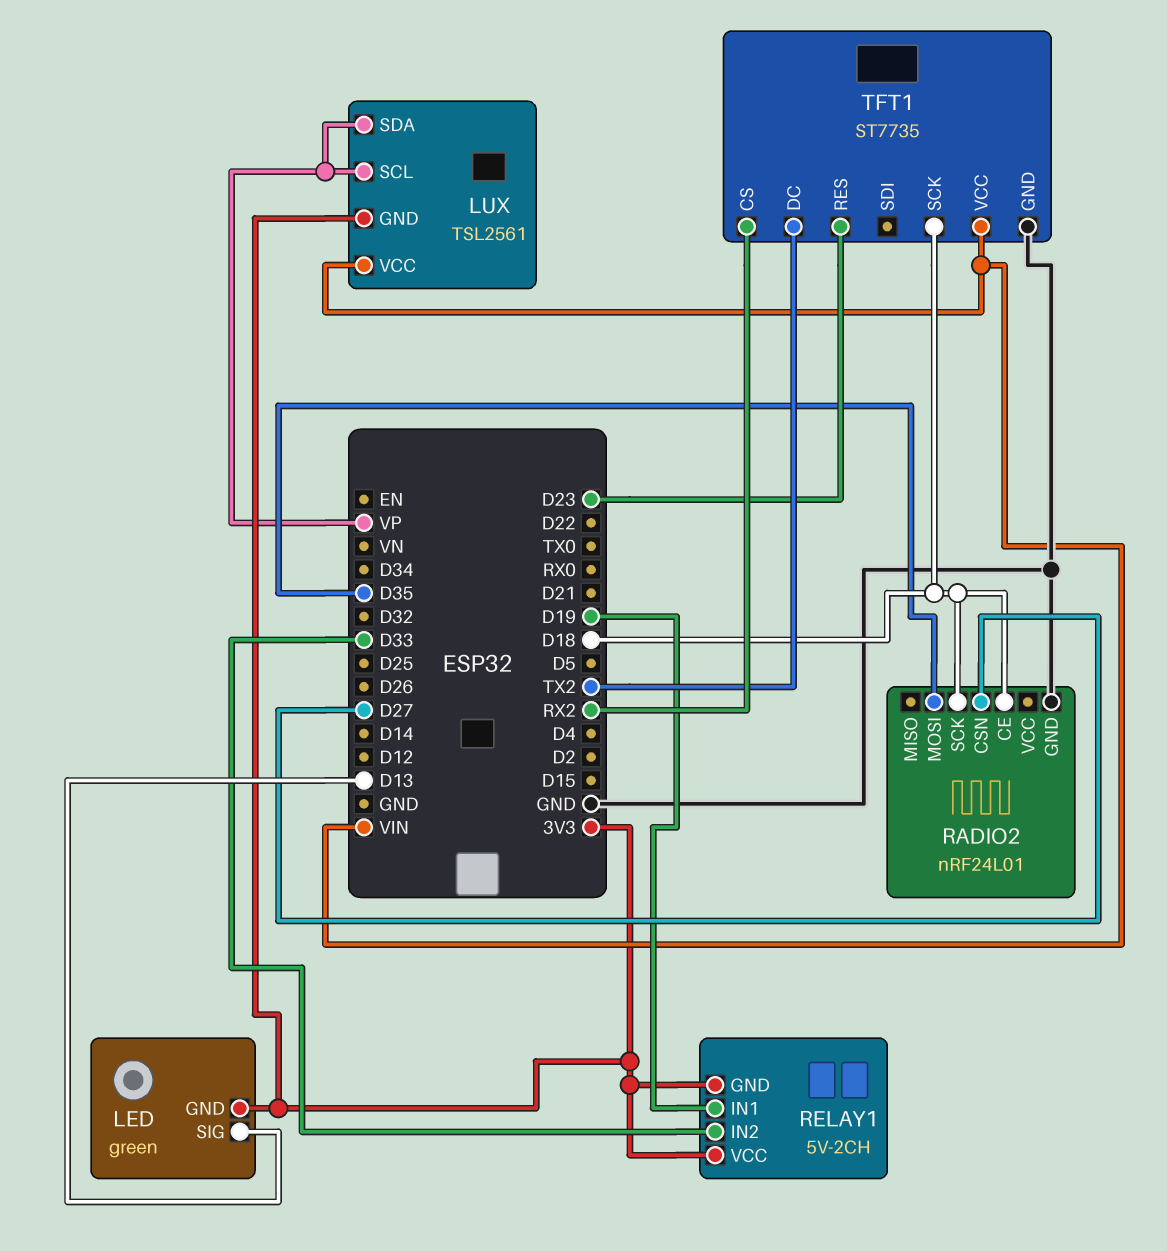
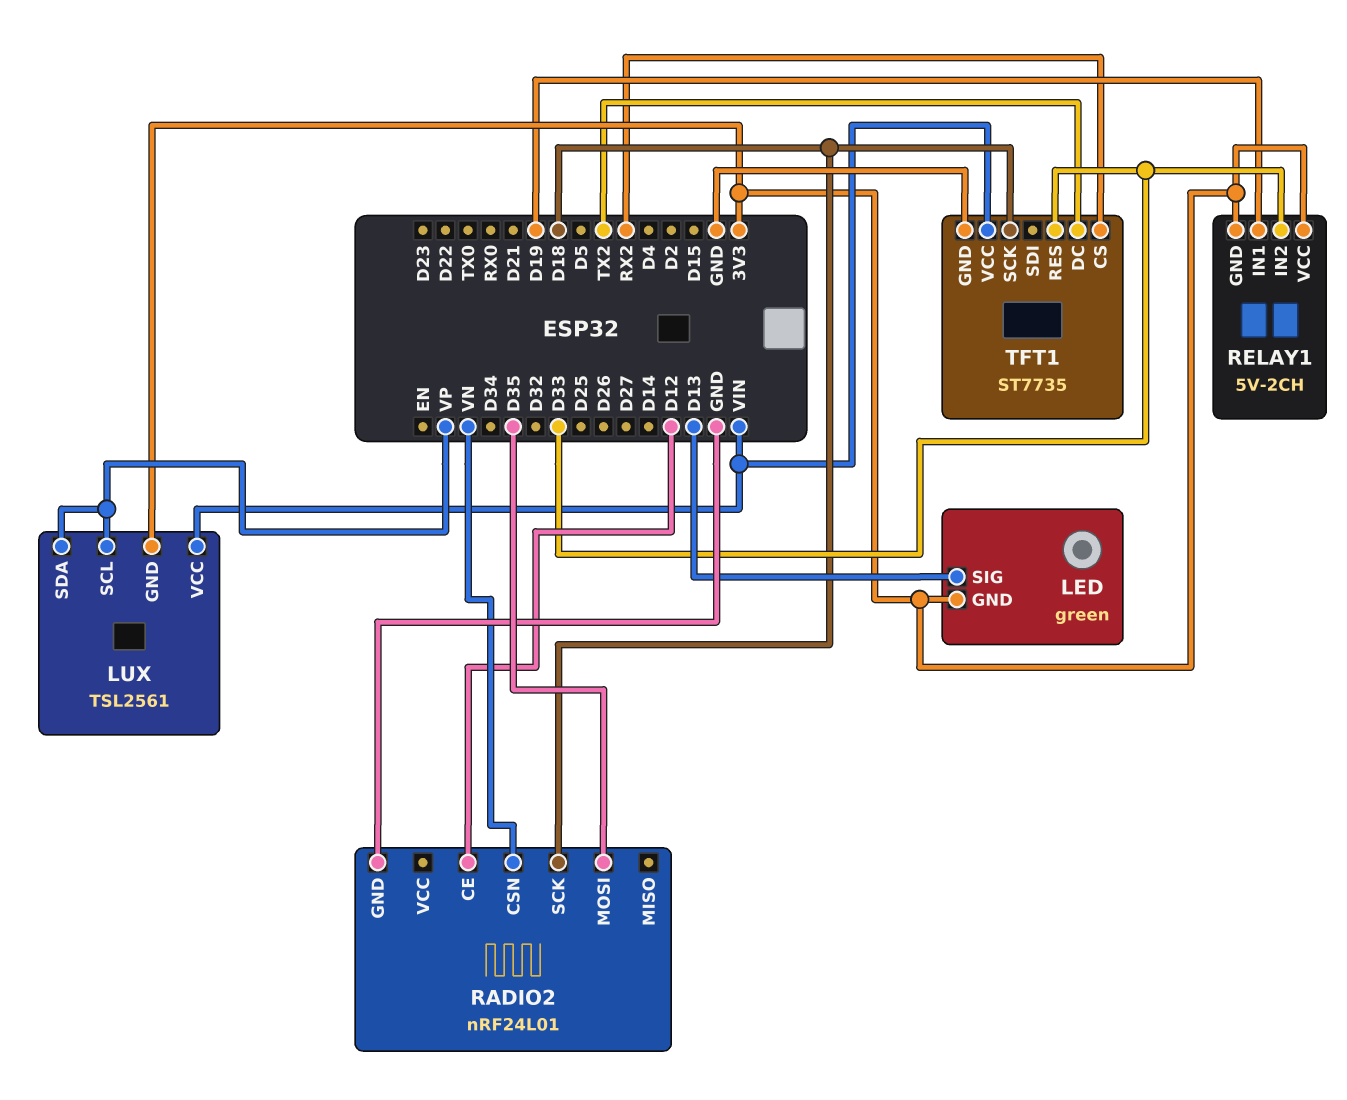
RADIO2 pin CE: D18 -> D12
RADIO2 pin CSN: D27 -> VN
TFT1 pin RES: D23 -> D33

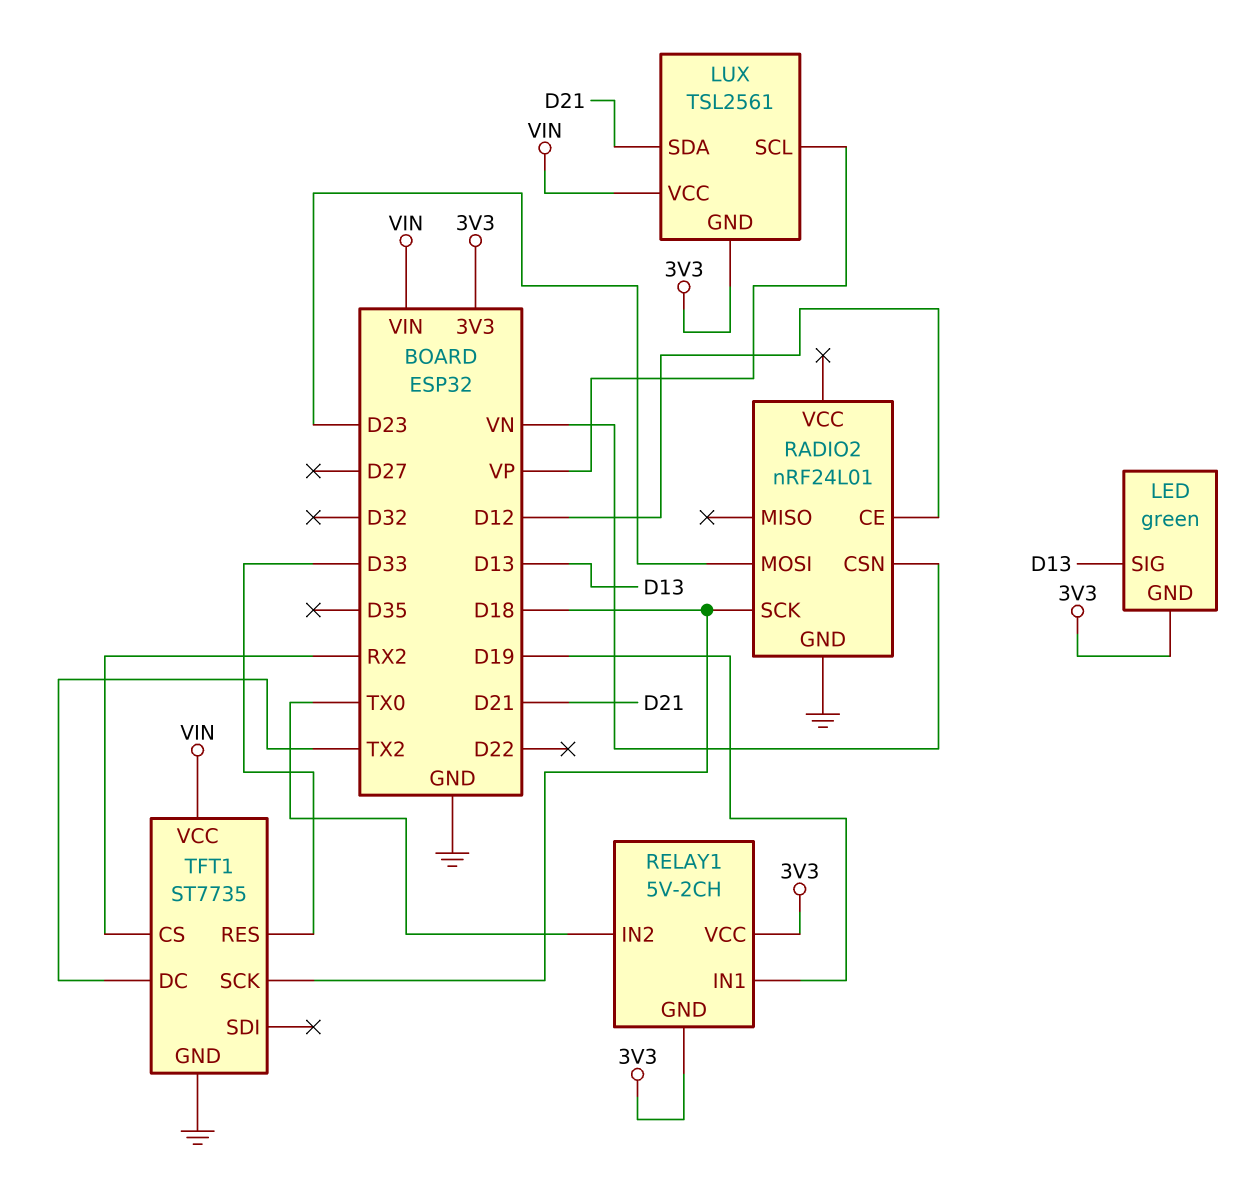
LUX pin SDA: VP -> D21
RADIO2 pin MOSI: D35 -> D23
RELAY1 pin IN2: D33 -> TX0

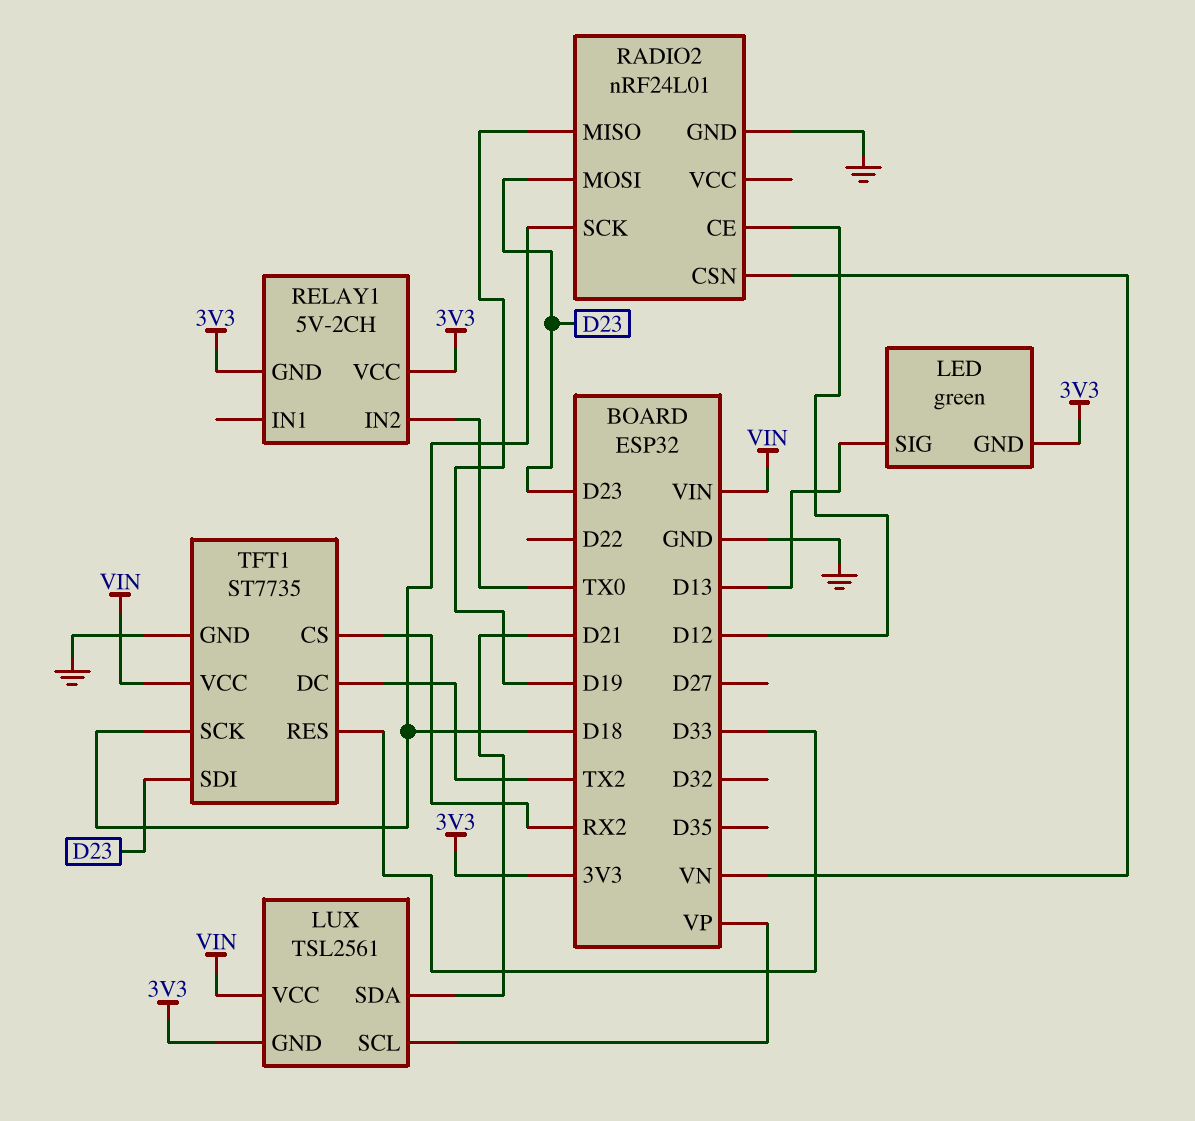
RADIO2 pin MISO: none -> D19
RELAY1 pin IN1: D19 -> none
TFT1 pin SDI: none -> D23

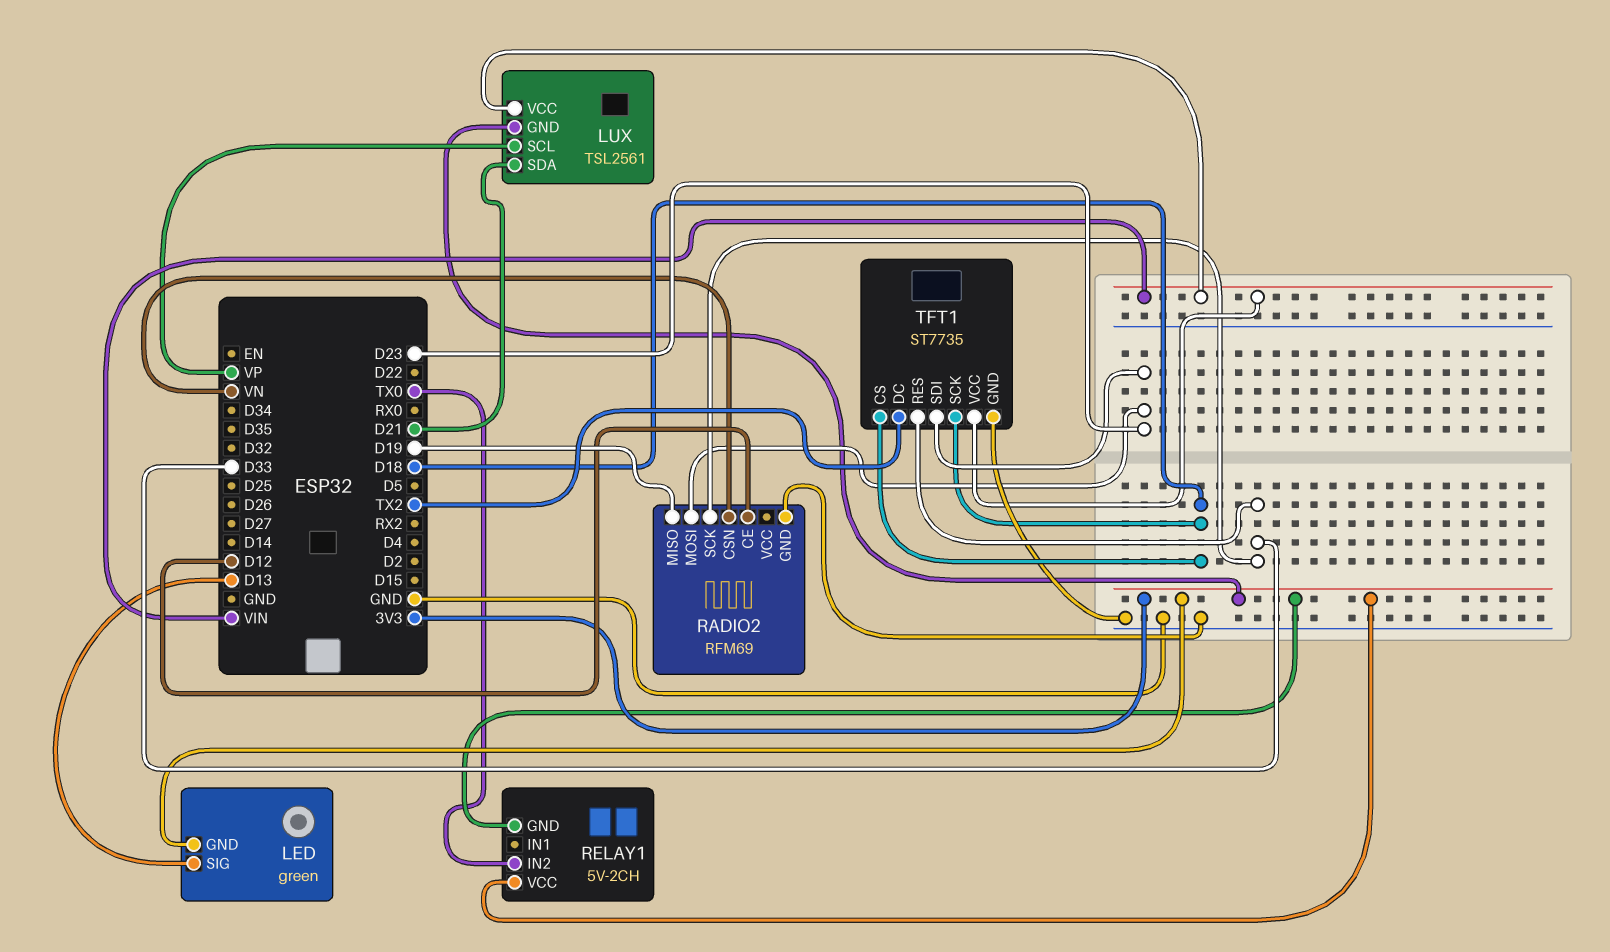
RADIO2: nRF24L01 -> RFM69
RADIO2 pin SCK: D18 -> D33
TFT1 pin CS: RX2 -> D18

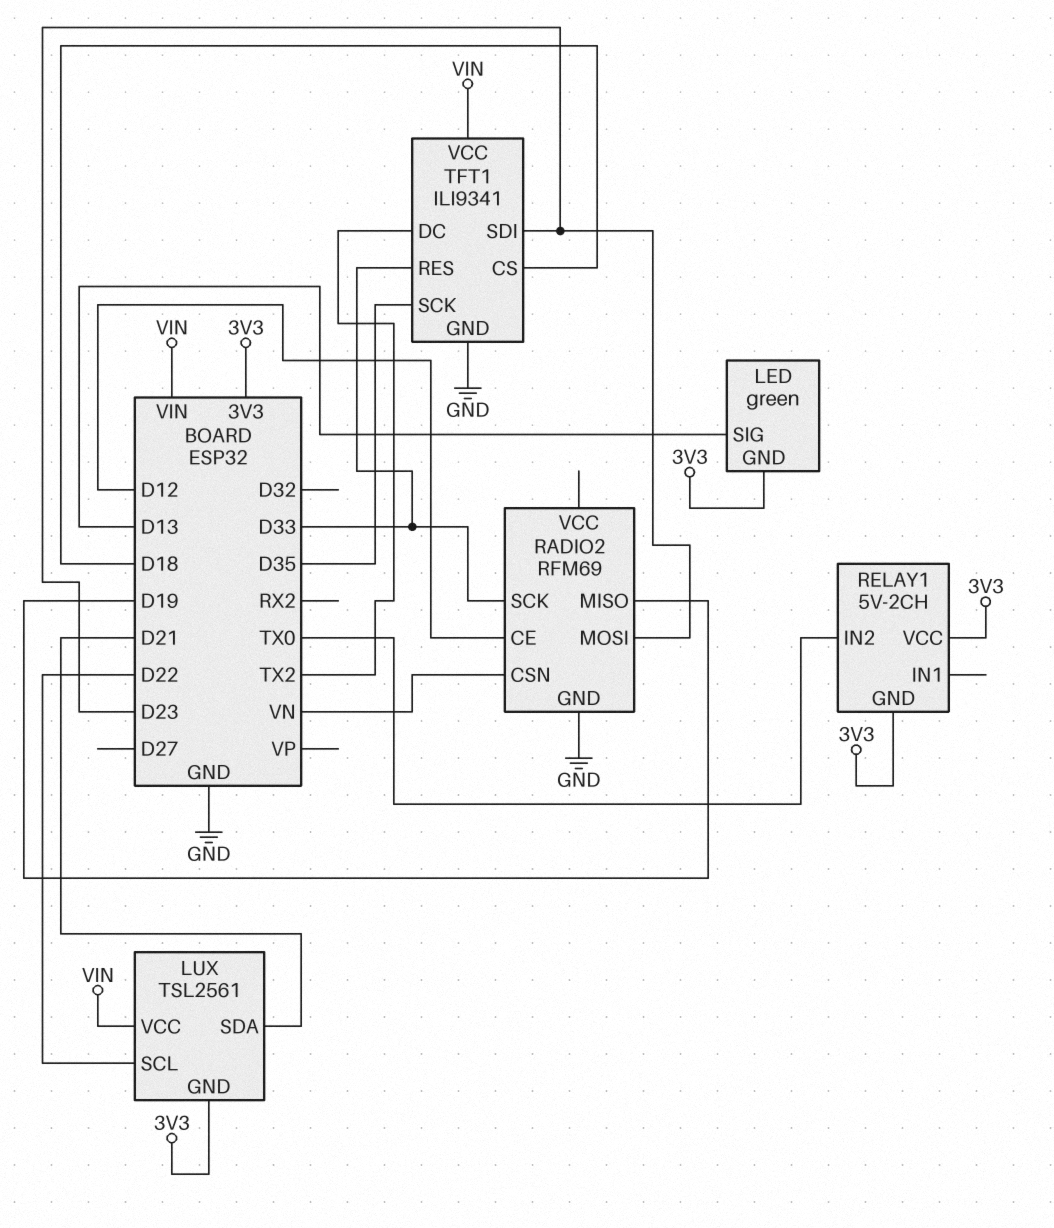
LUX pin SCL: VP -> D22
TFT1: ST7735 -> ILI9341
TFT1 pin SCK: D18 -> D35

